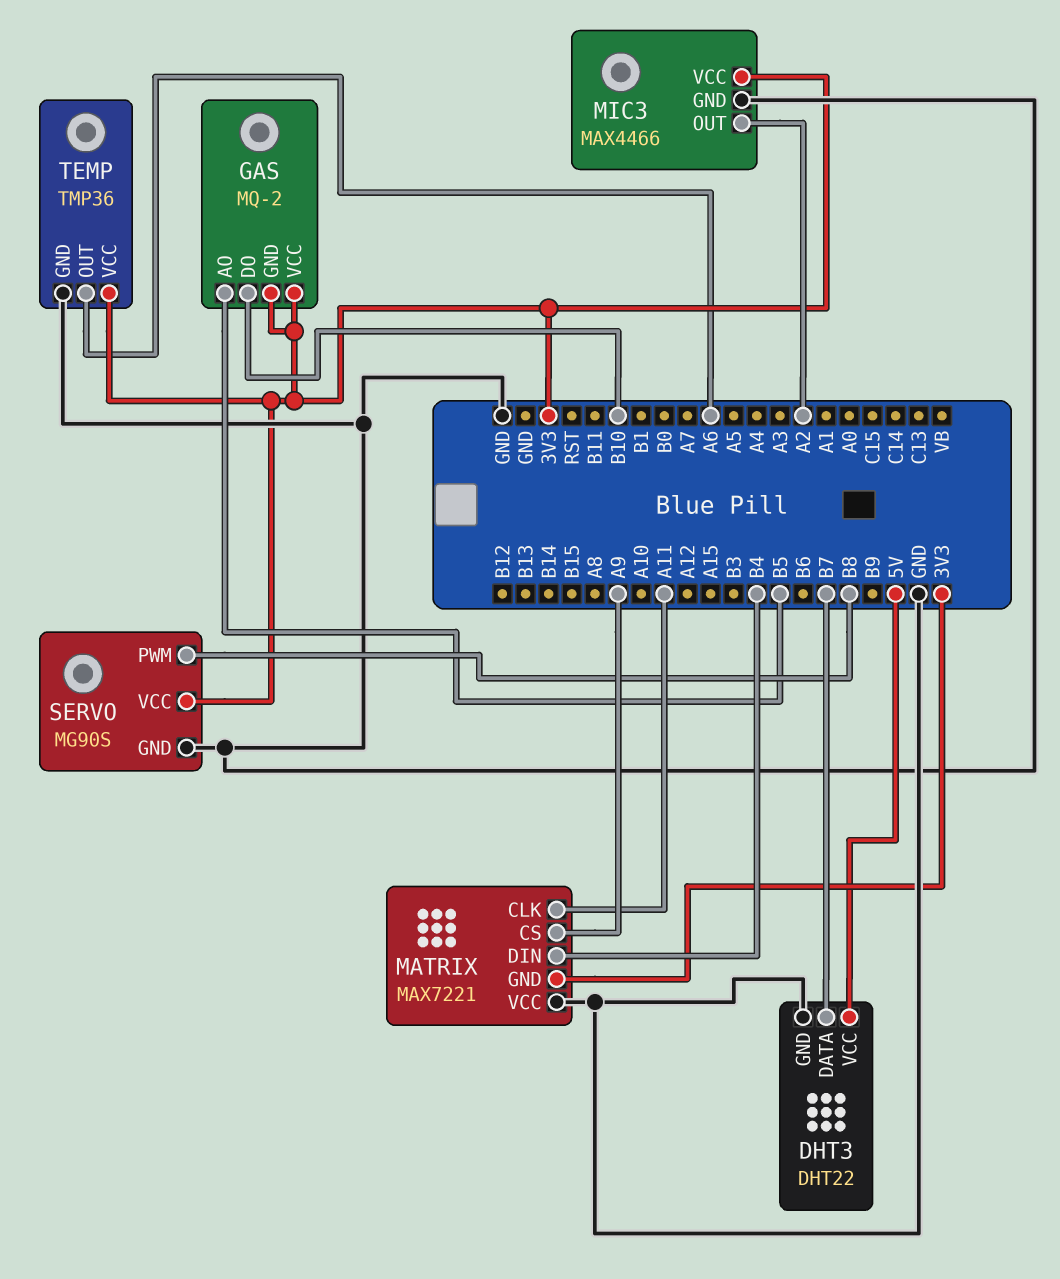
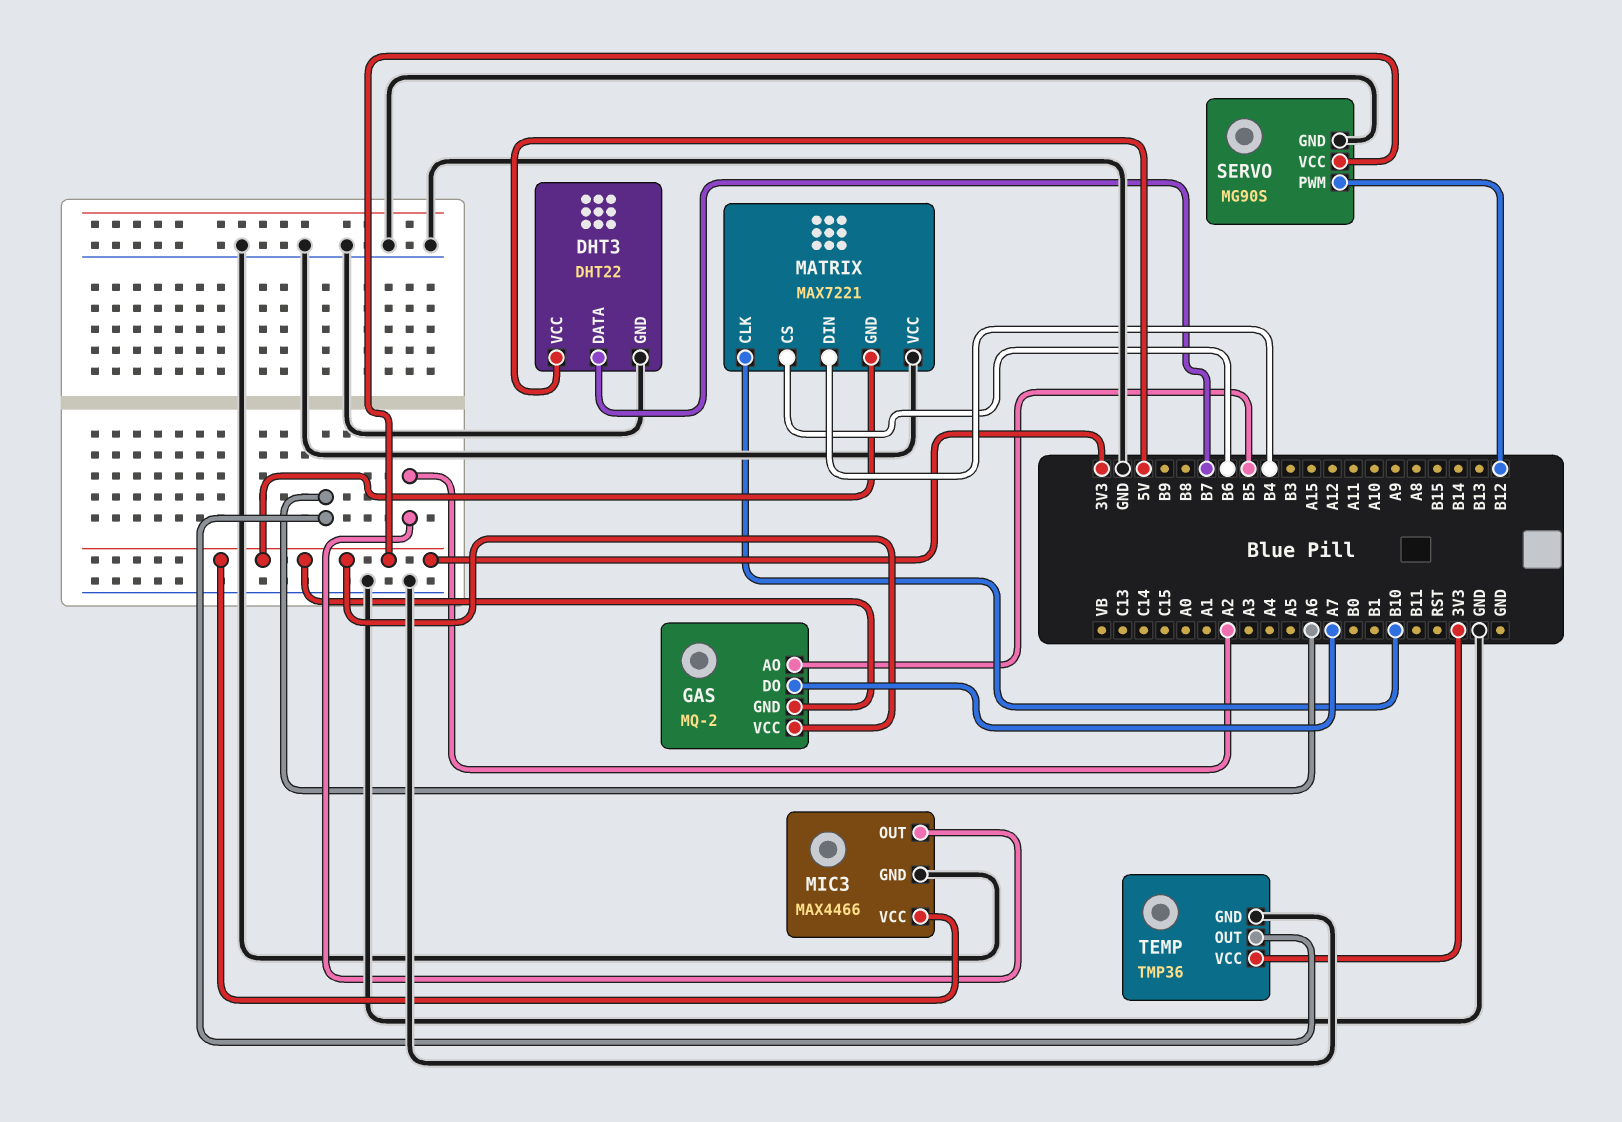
GAS pin DO: B10 -> A7
MATRIX pin CLK: A11 -> B10
MATRIX pin CS: A9 -> B6
SERVO pin PWM: B8 -> B12

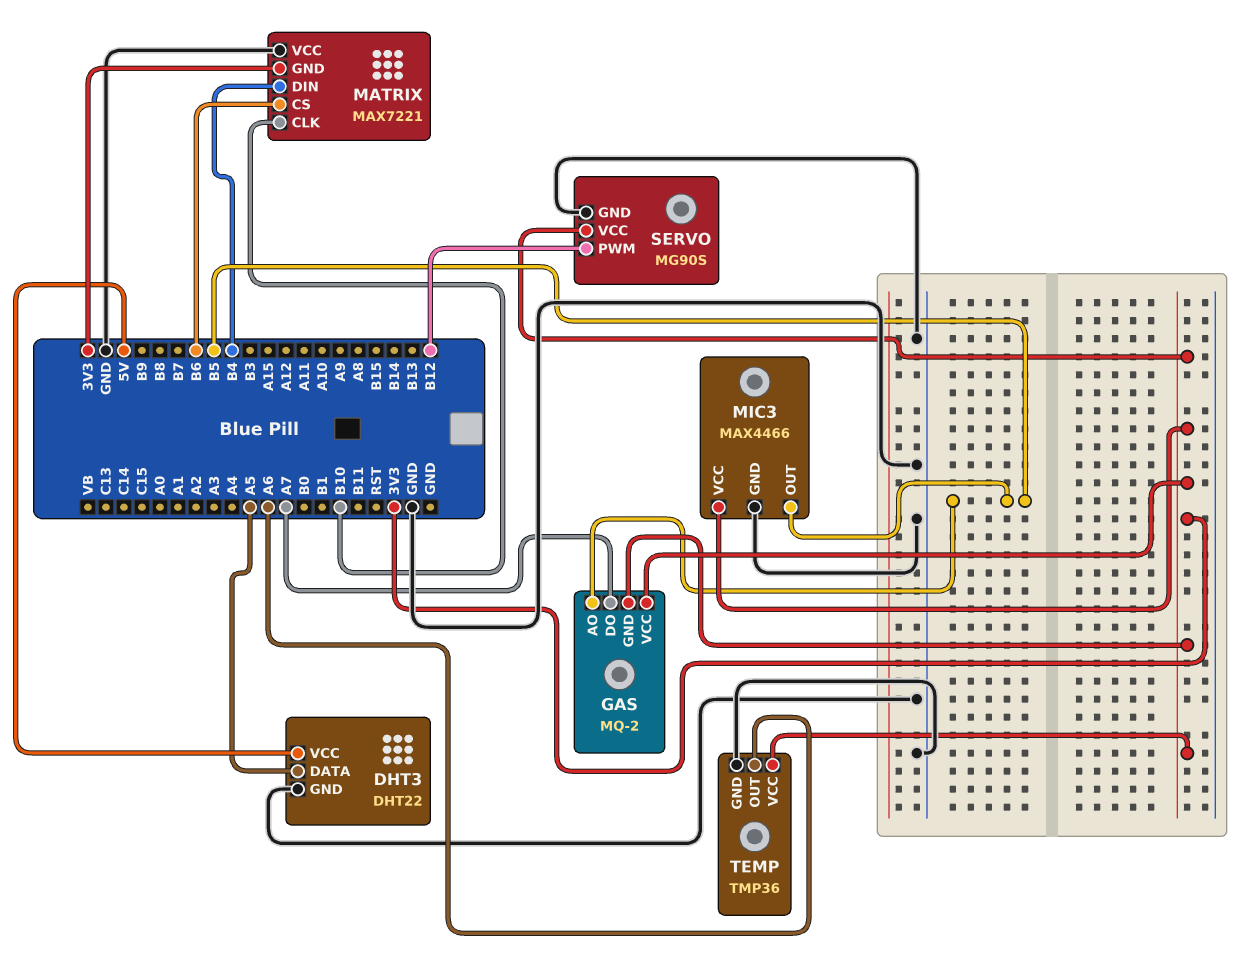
DHT3 pin DATA: B7 -> A5
MIC3 pin OUT: A2 -> B5

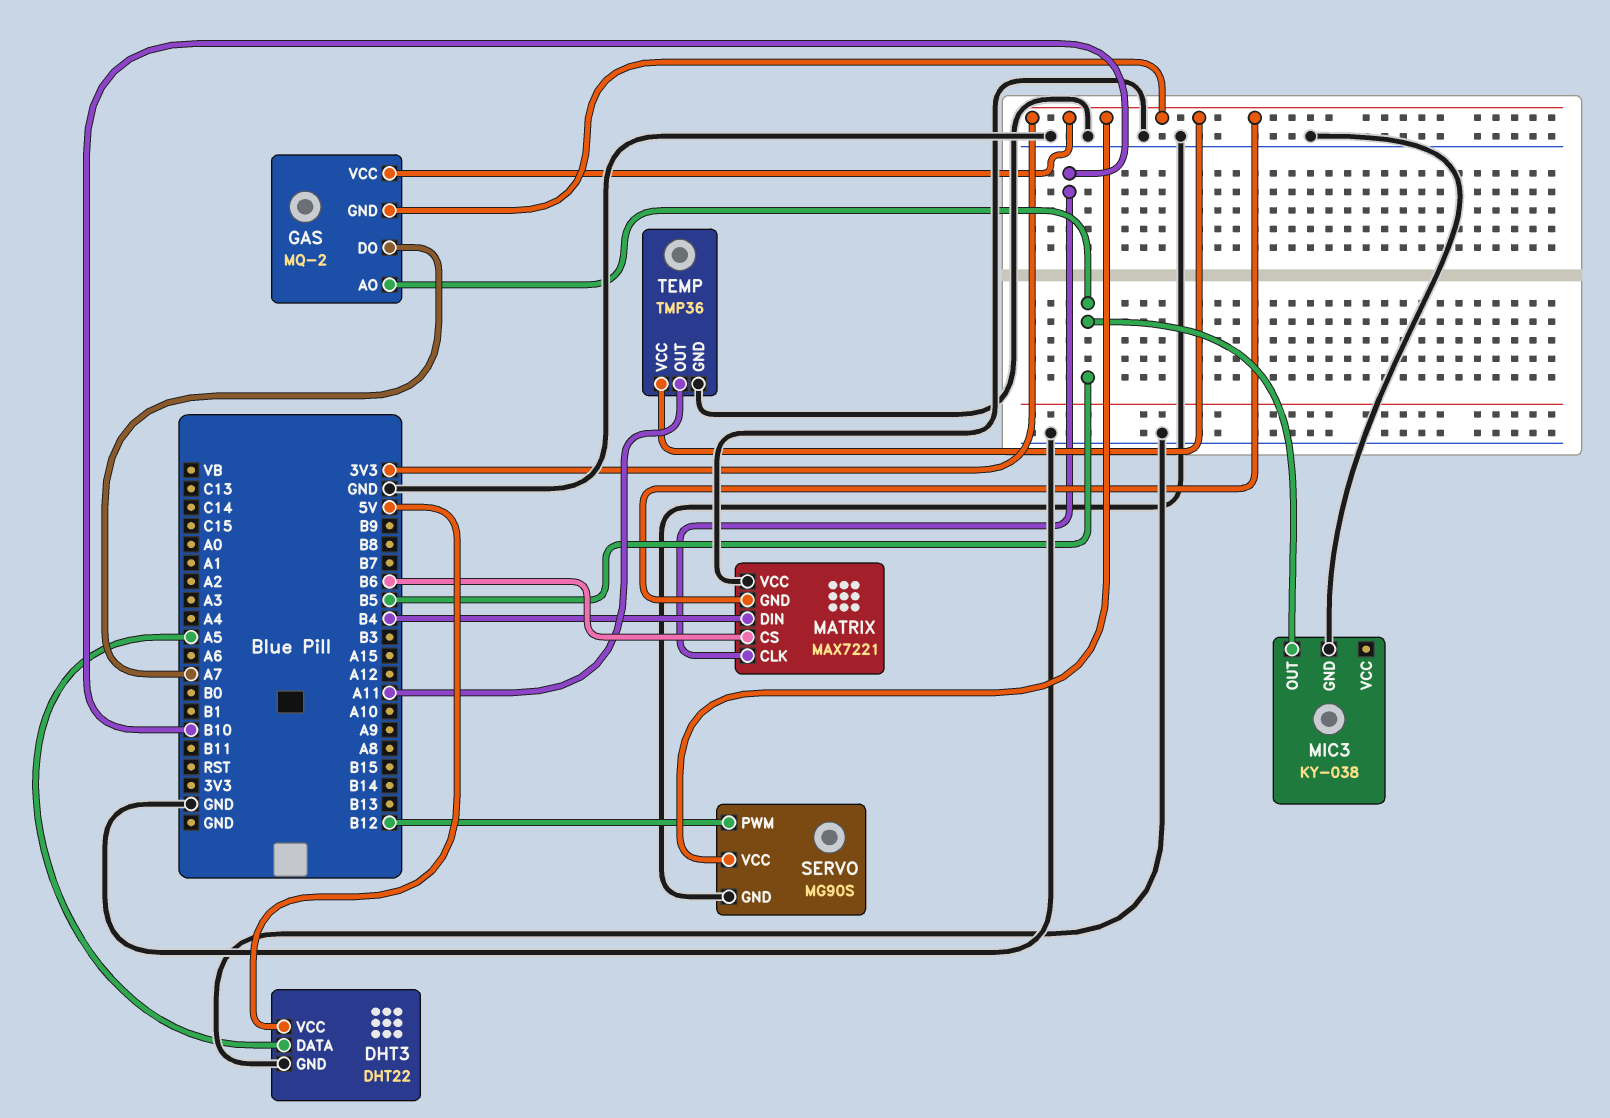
MIC3: MAX4466 -> KY-038
MIC3 pin VCC: 3V3 -> none
TEMP pin OUT: A6 -> A11

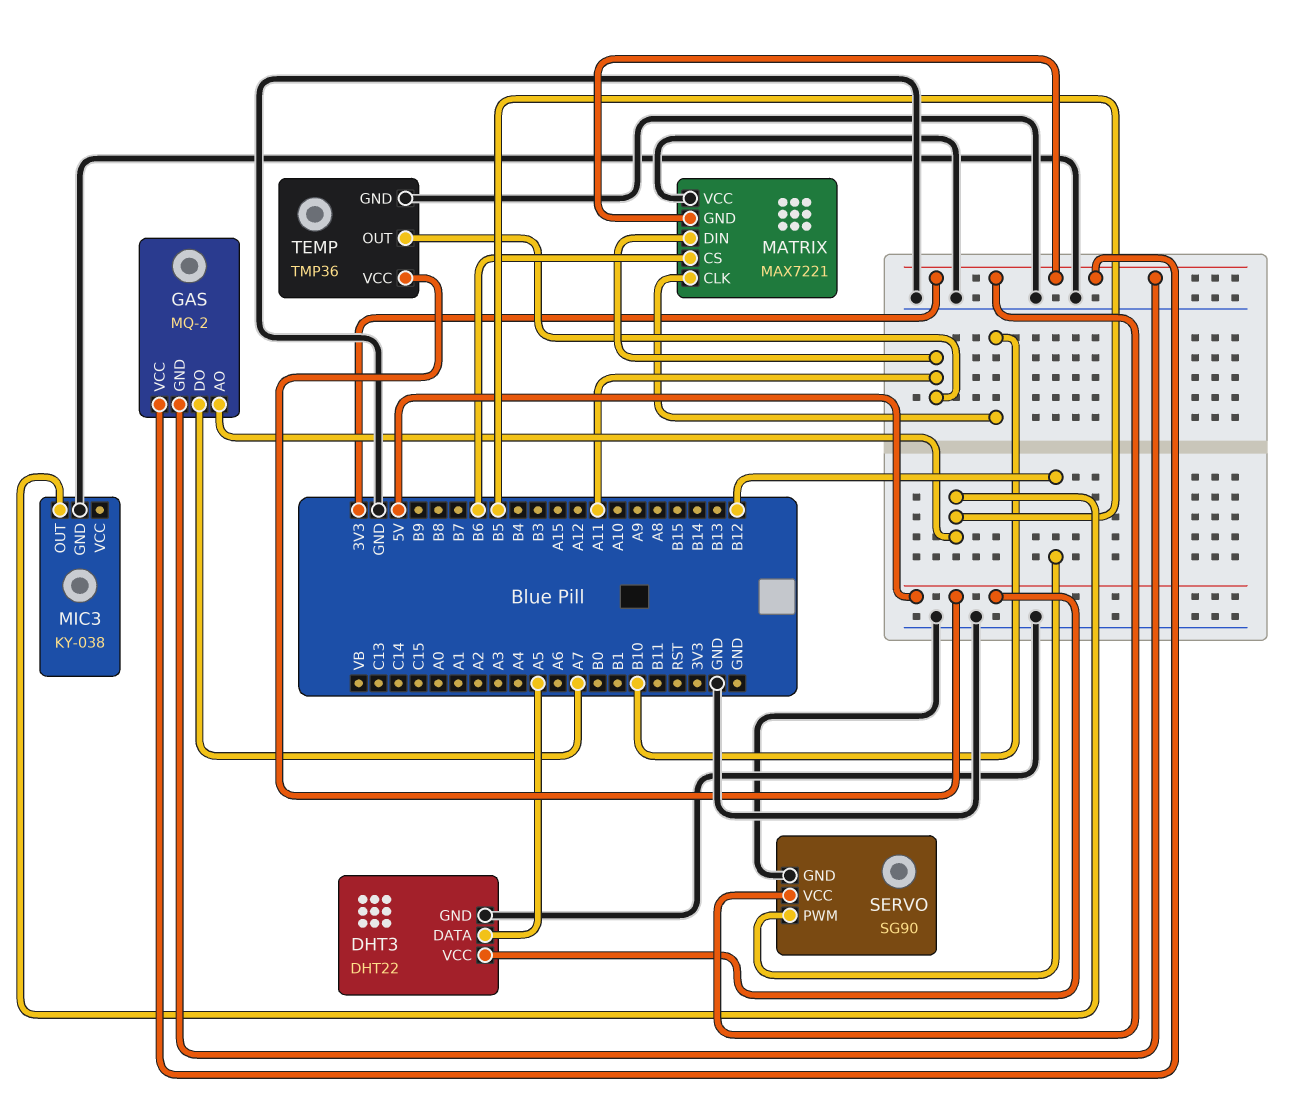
MATRIX pin DIN: B4 -> A11
SERVO: MG90S -> SG90
TEMP pin VCC: 3V3 -> 5V

